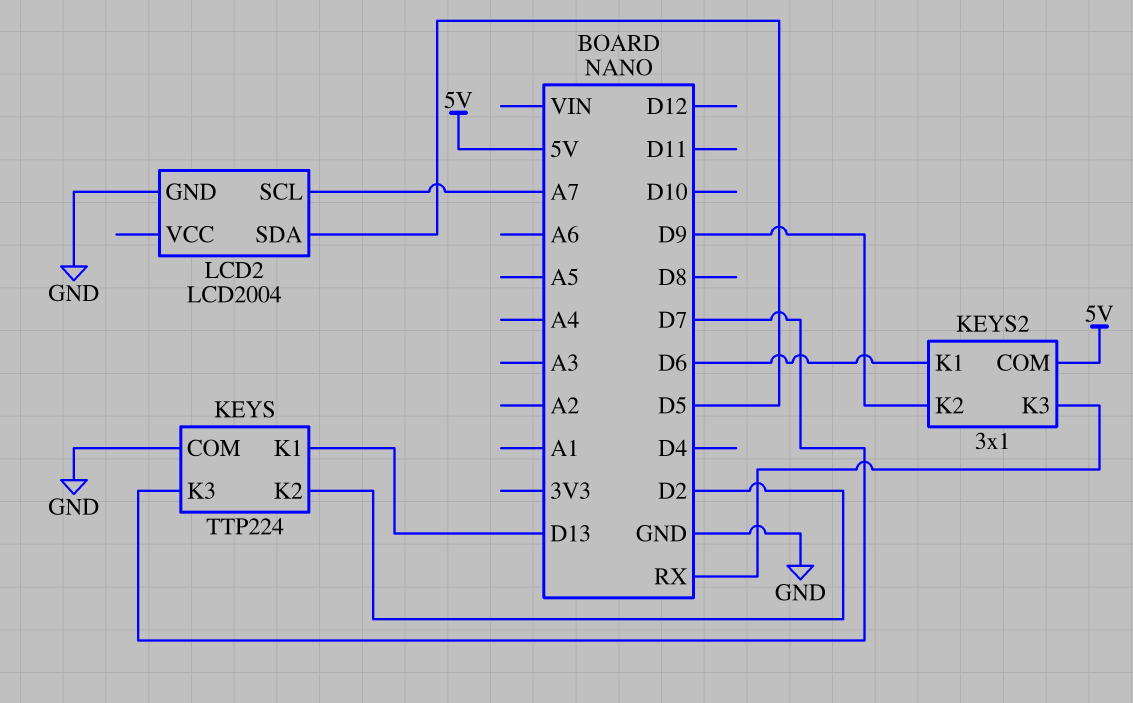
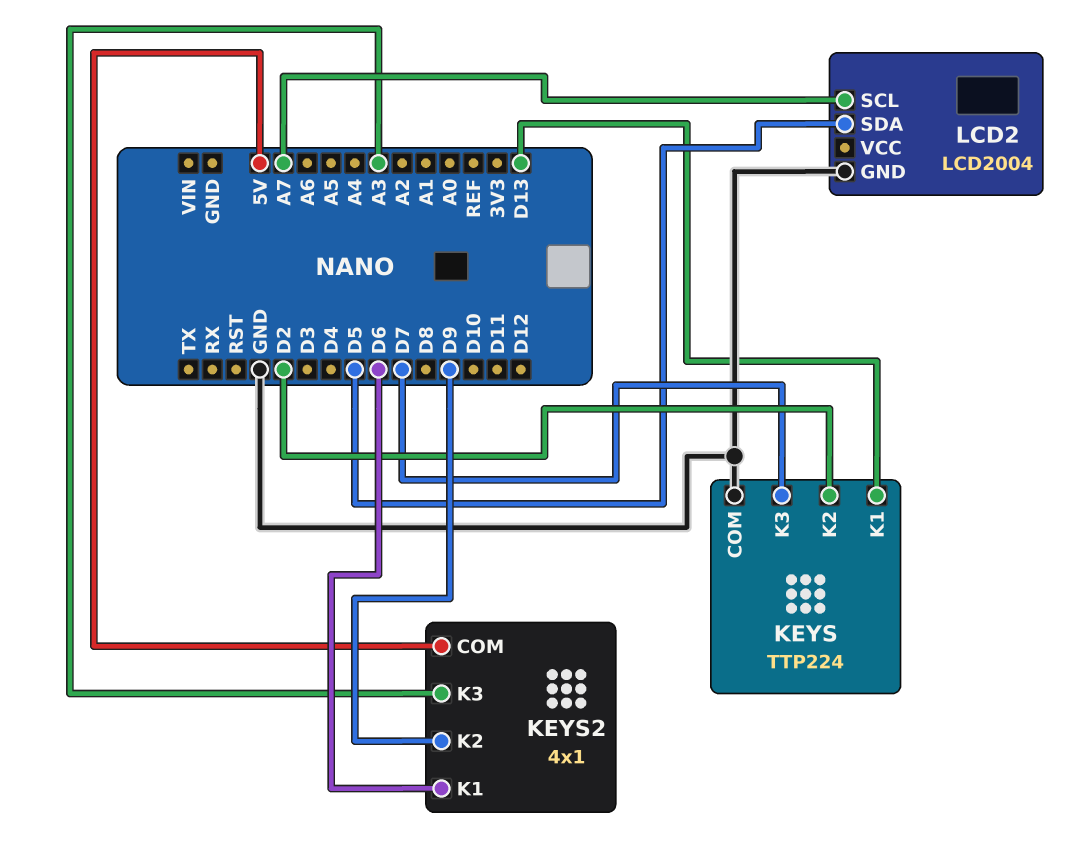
KEYS2: 3x1 -> 4x1
KEYS2 pin K3: RX -> A3

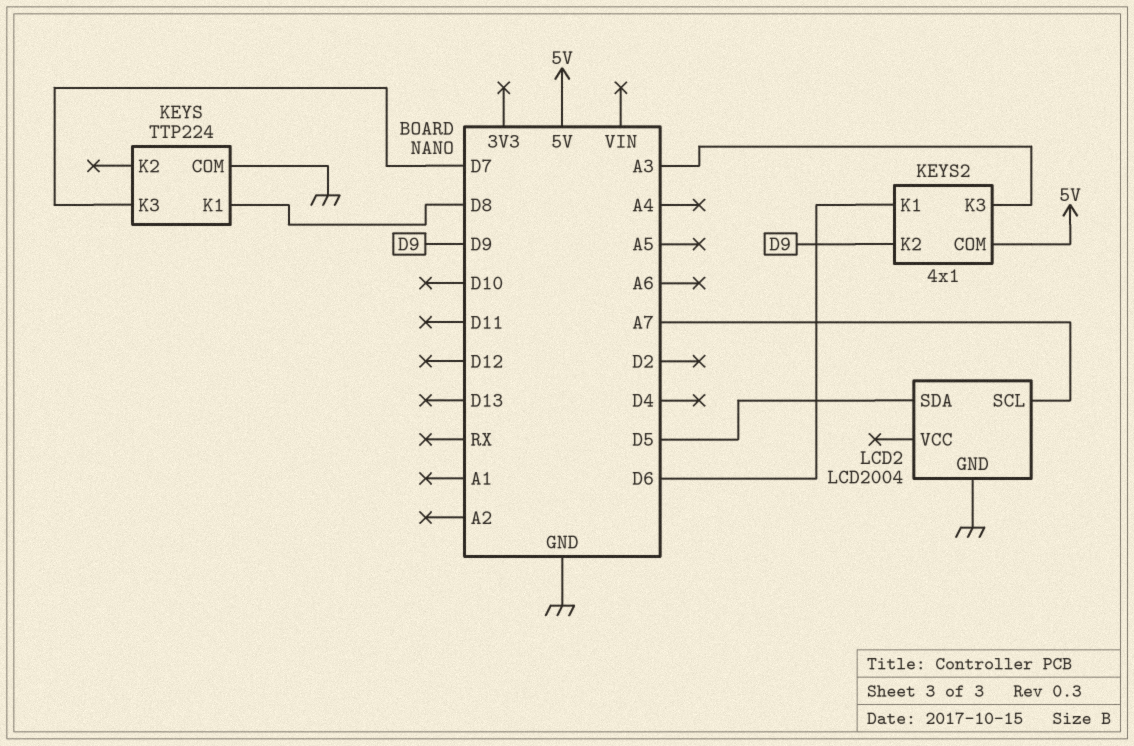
KEYS pin K1: D13 -> D8
KEYS pin K2: D2 -> none

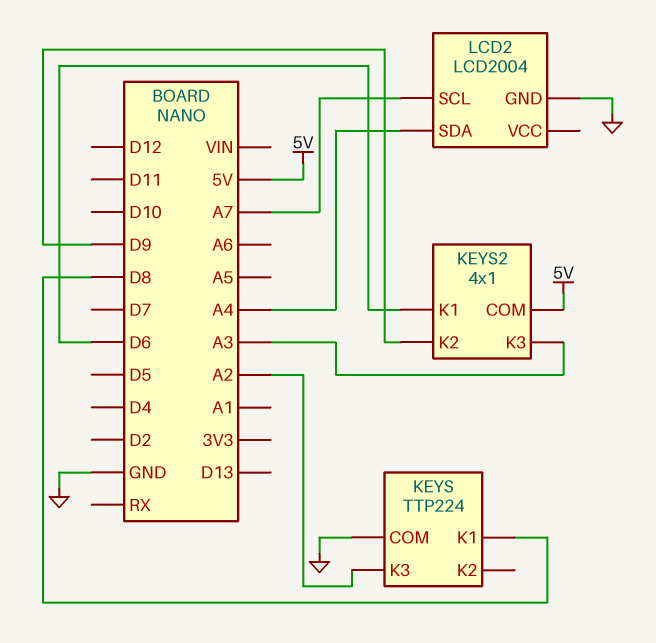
KEYS pin K3: D7 -> A2
LCD2 pin SDA: D5 -> A4

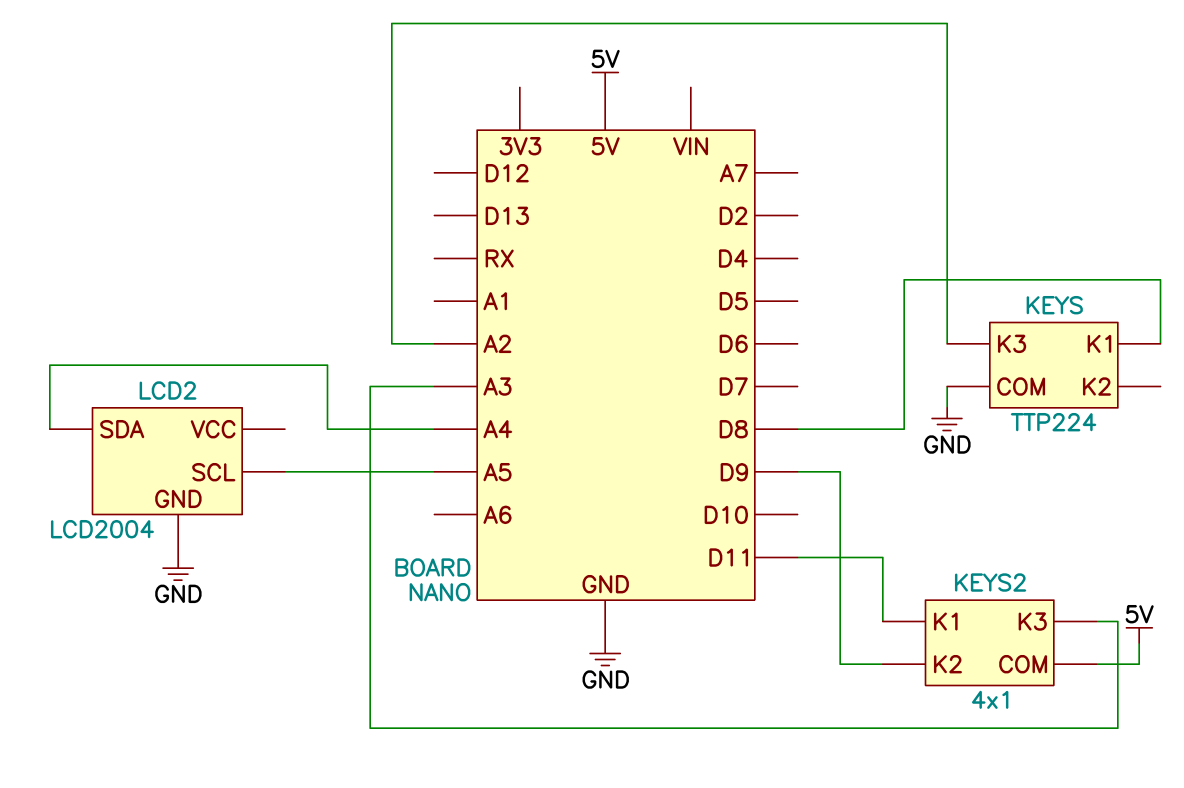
KEYS2 pin K1: D6 -> D11
LCD2 pin SCL: A7 -> A5

